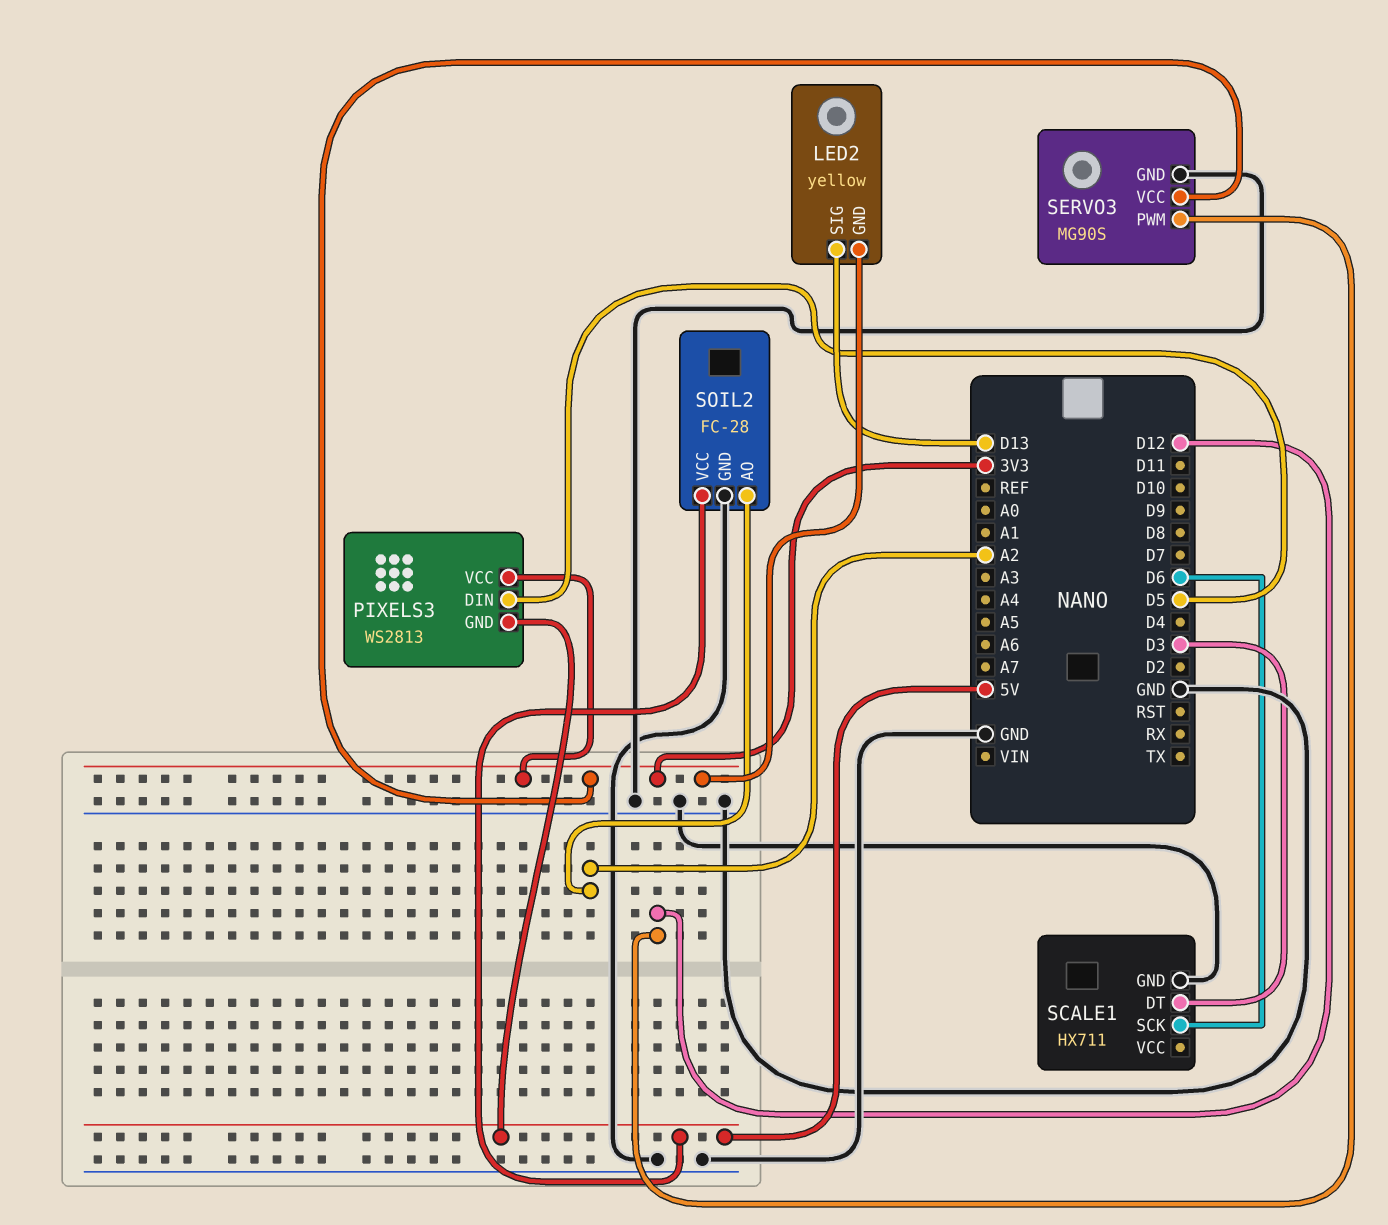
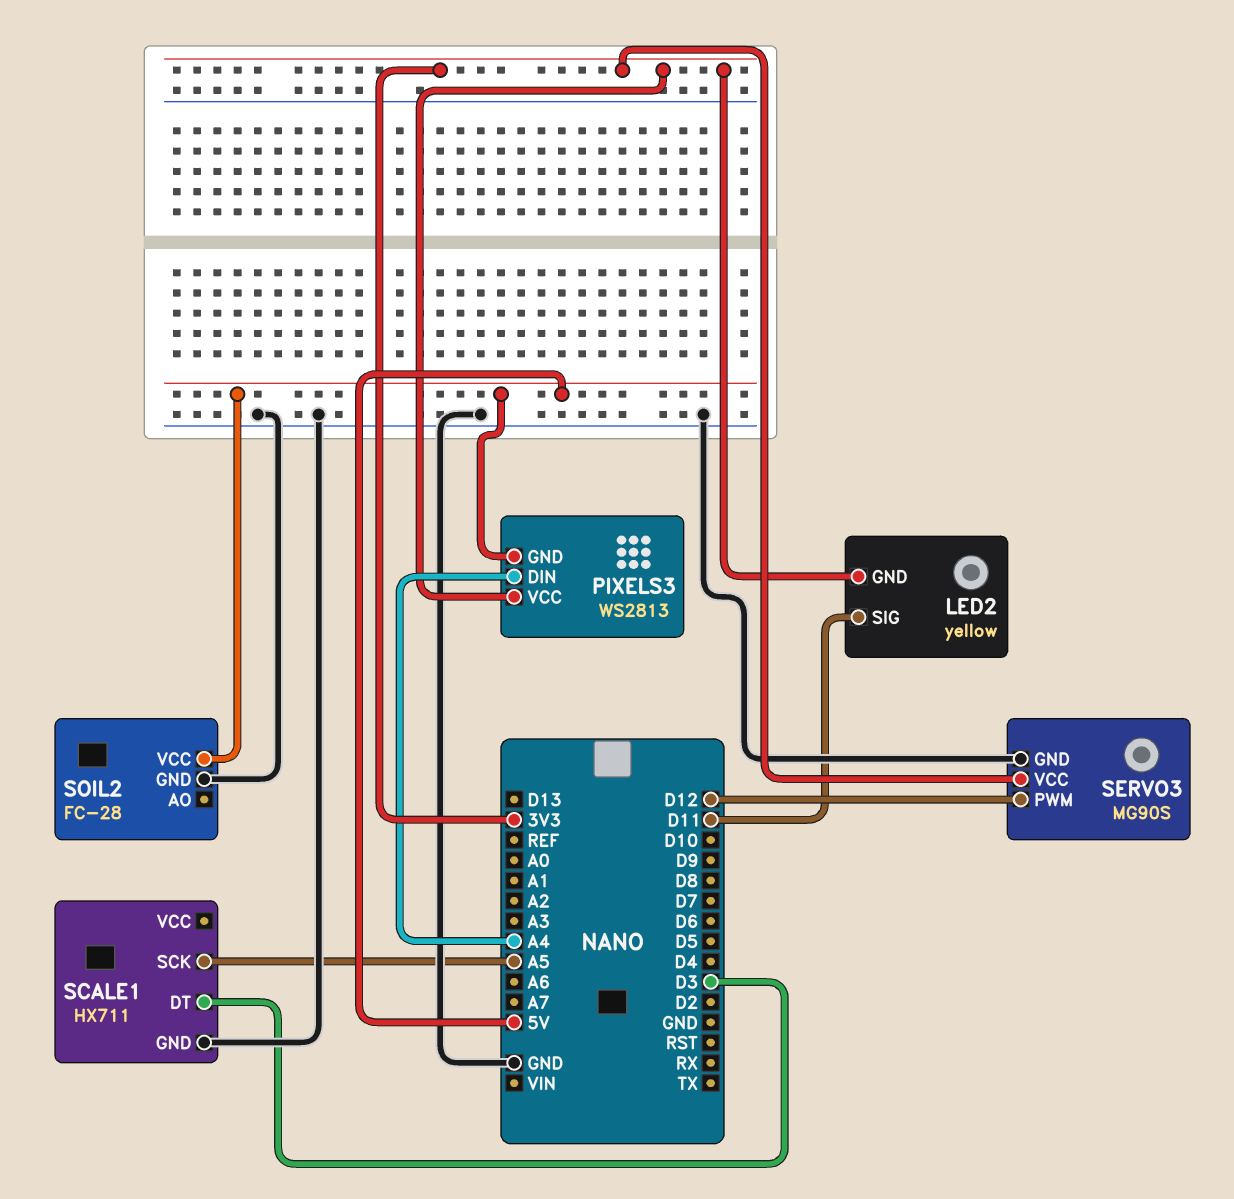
LED2 pin SIG: D13 -> D11
PIXELS3 pin DIN: D5 -> A4
SCALE1 pin SCK: D6 -> A5
SOIL2 pin AO: A2 -> none

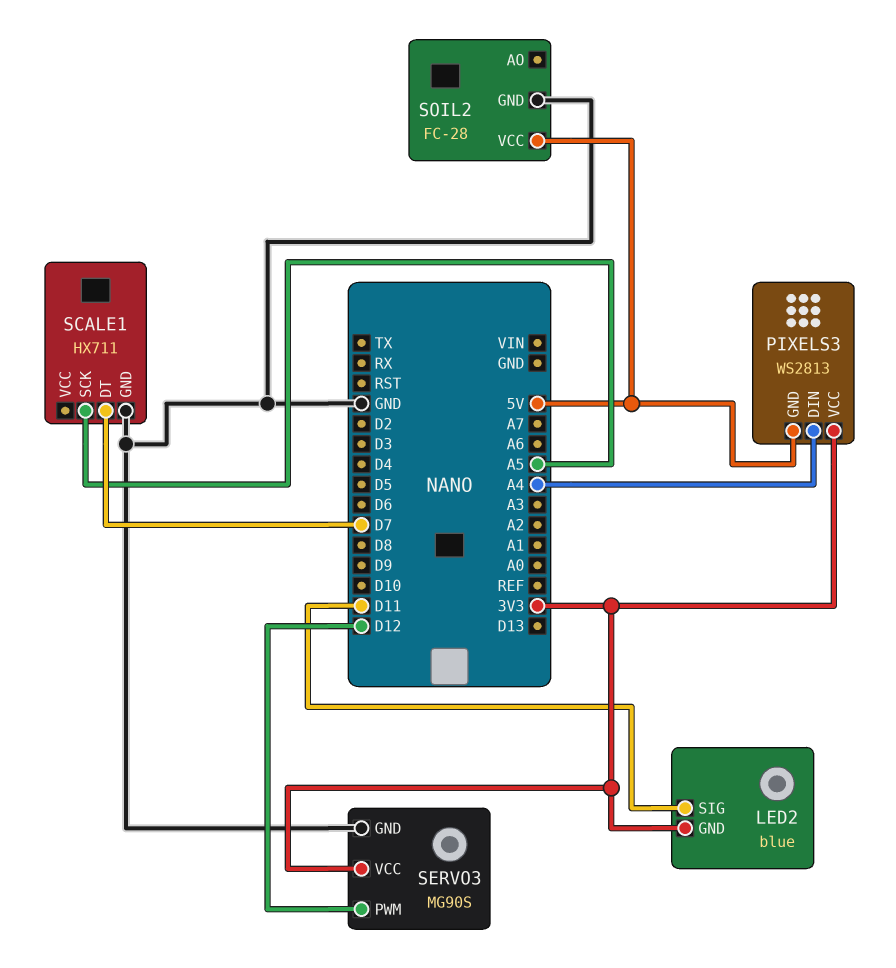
LED2: yellow -> blue
SCALE1 pin DT: D3 -> D7

